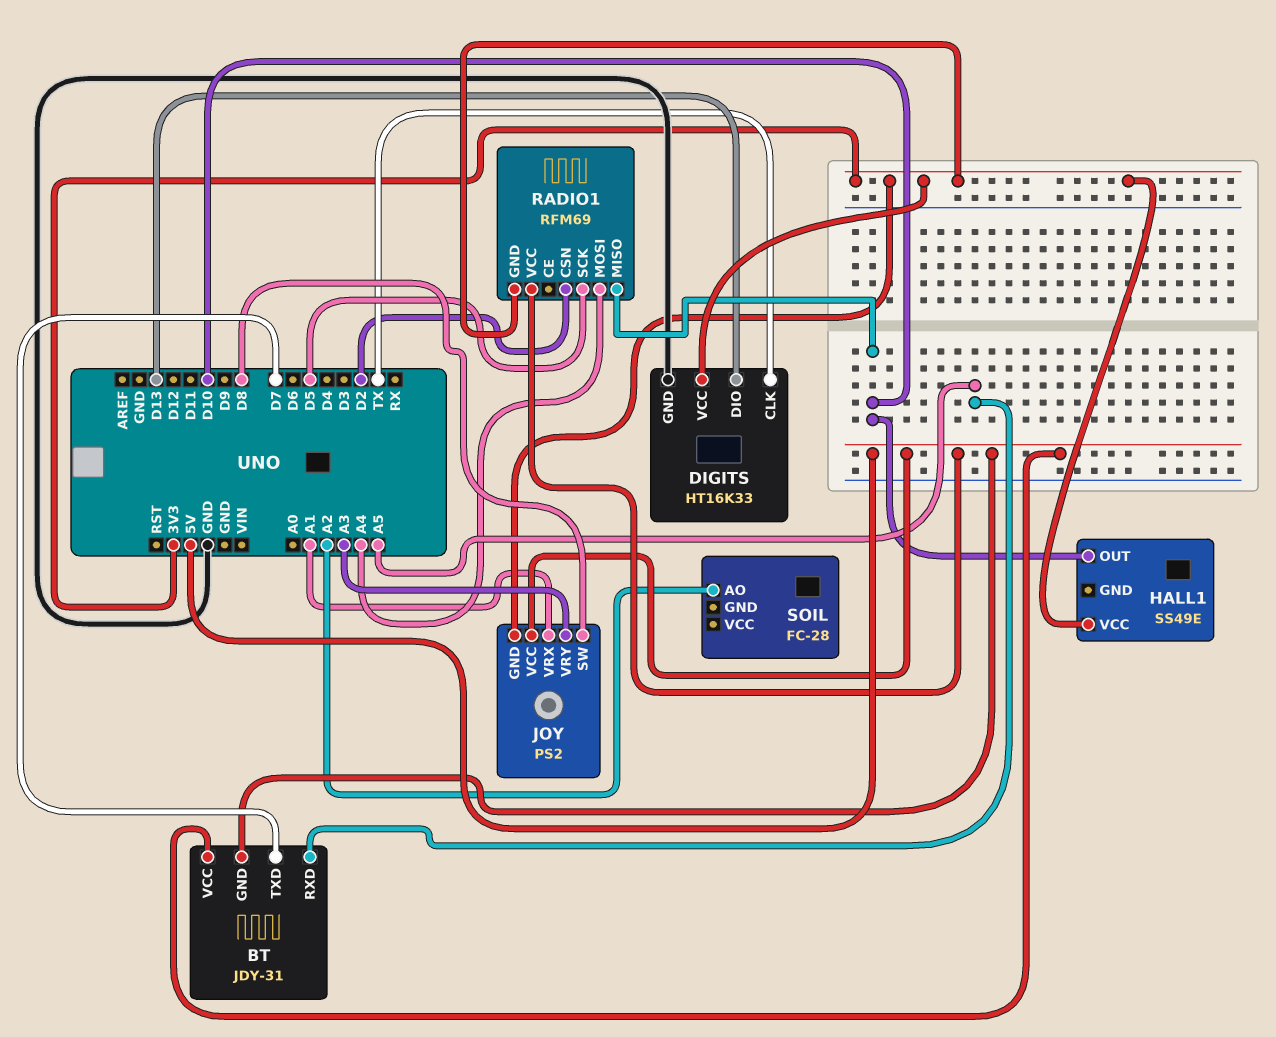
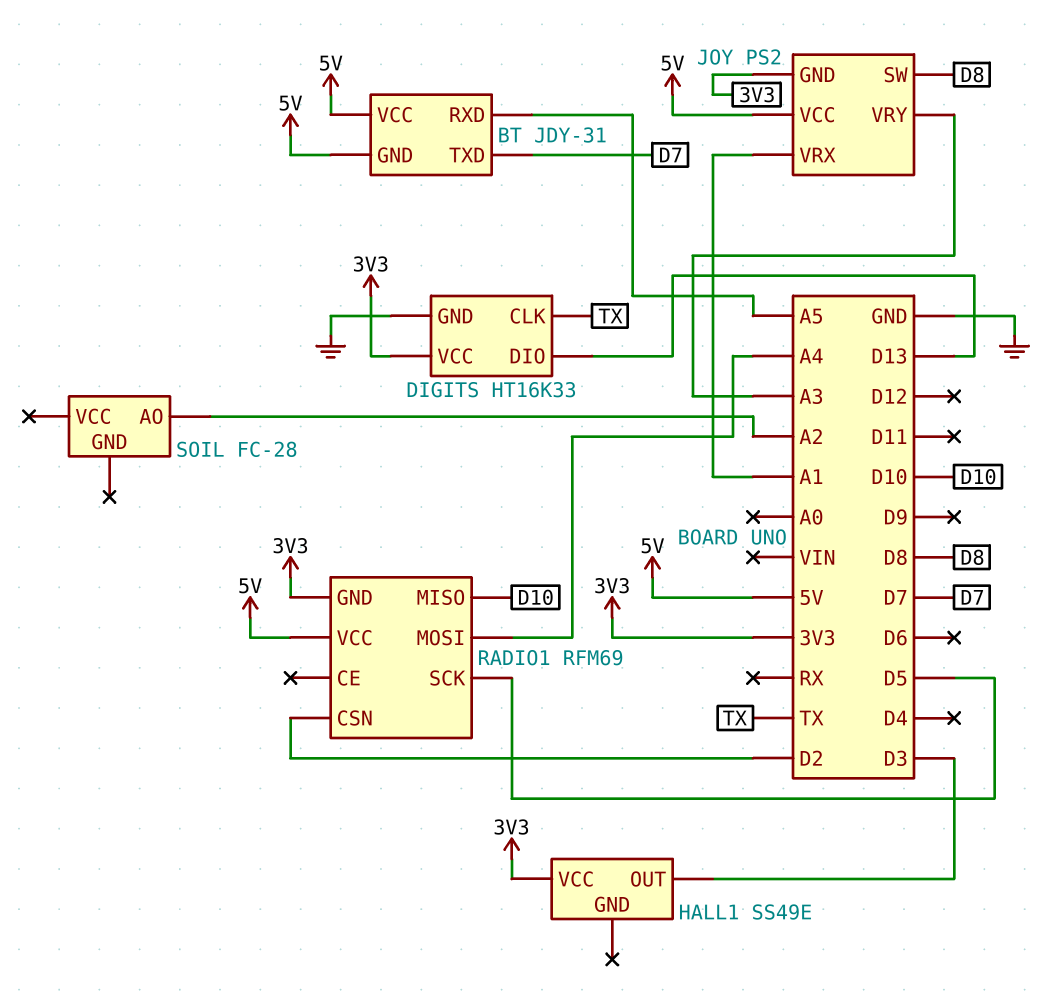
HALL1 pin OUT: D10 -> D3

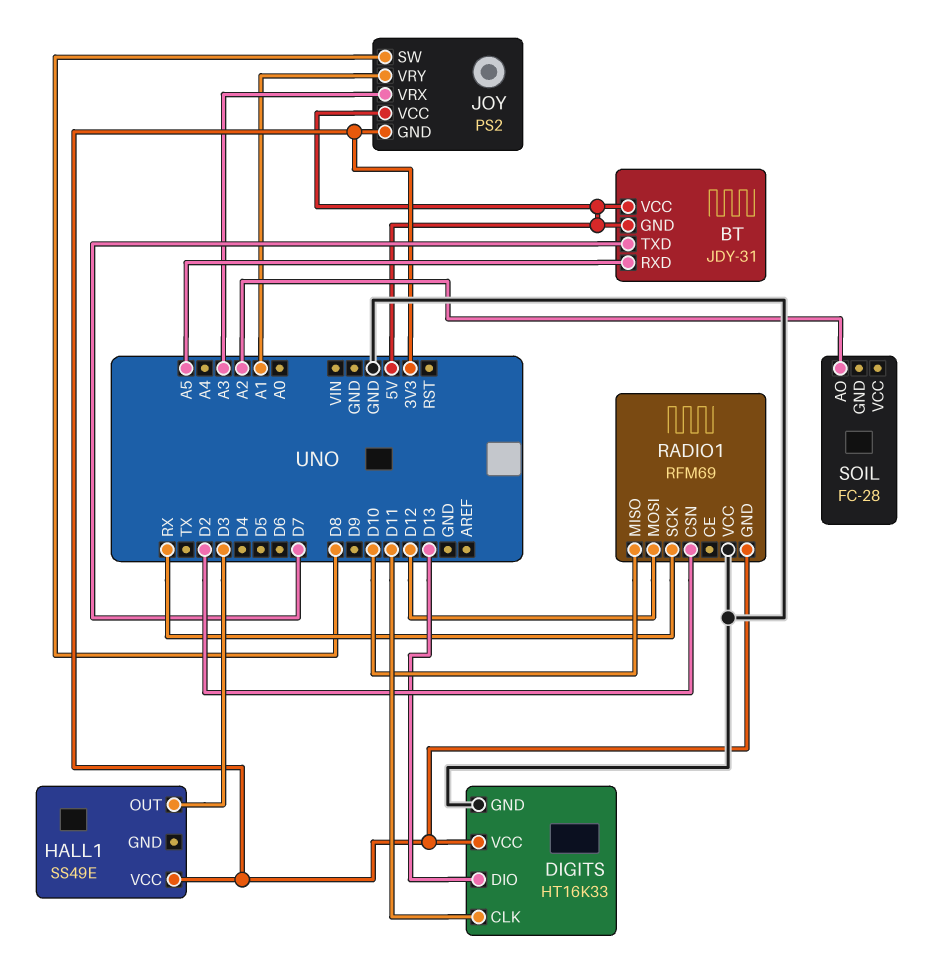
DIGITS pin CLK: TX -> D11
JOY pin VRX: A1 -> A3
JOY pin VRY: A3 -> A1
RADIO1 pin MOSI: A4 -> D12
RADIO1 pin SCK: D5 -> RX
RADIO1 pin VCC: 5V -> GND

